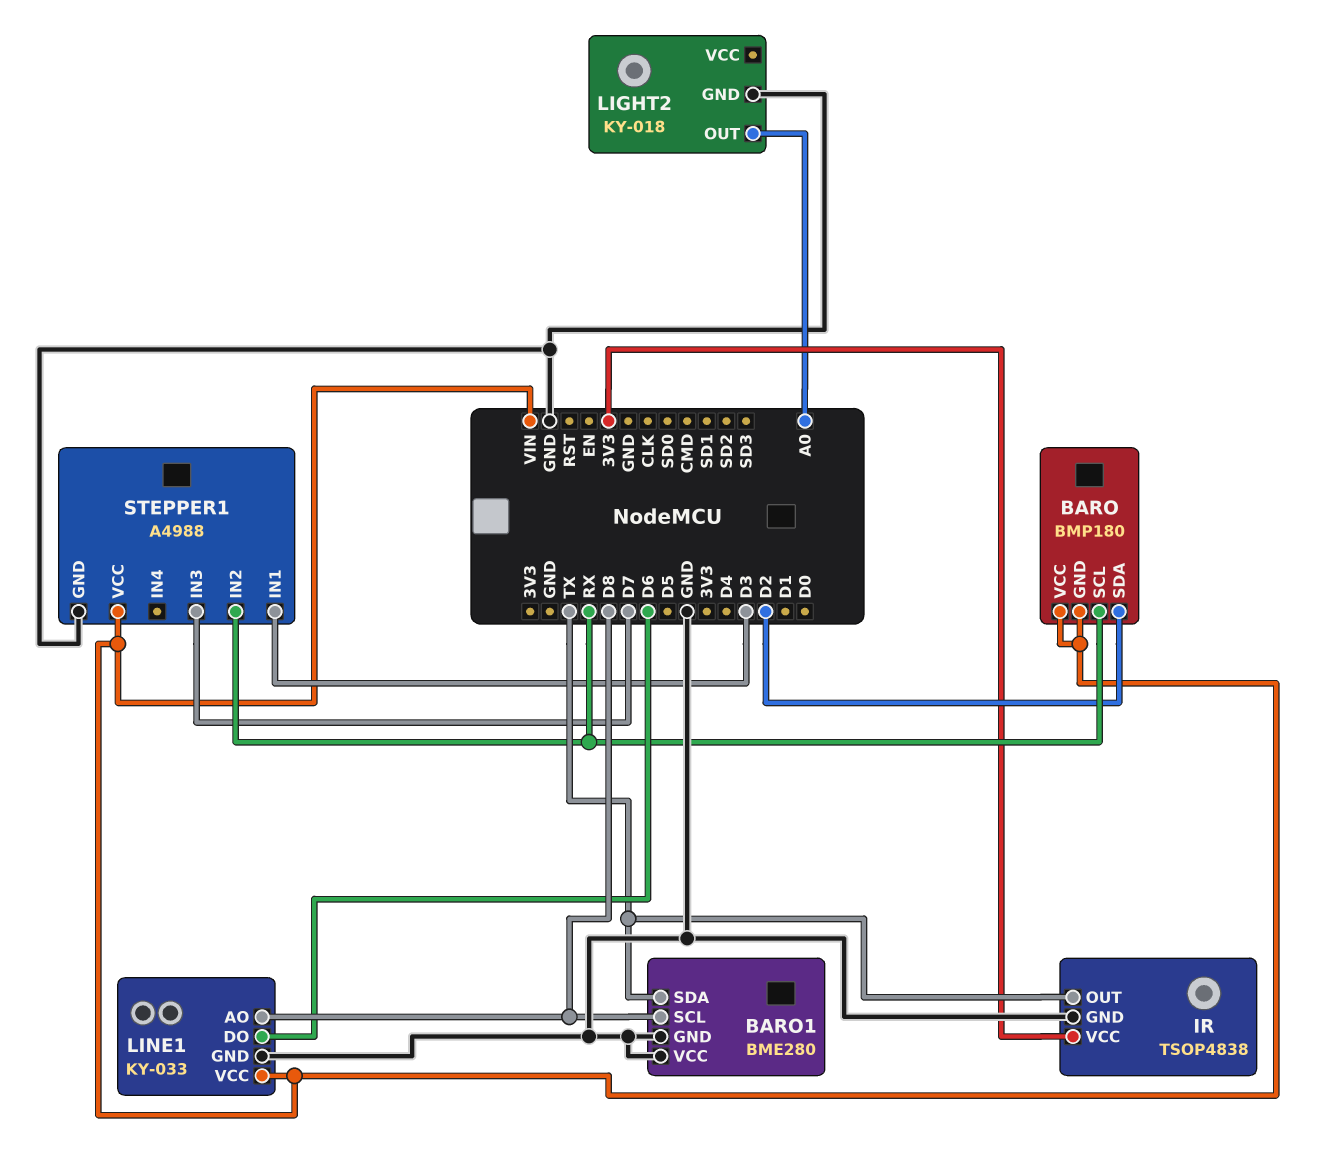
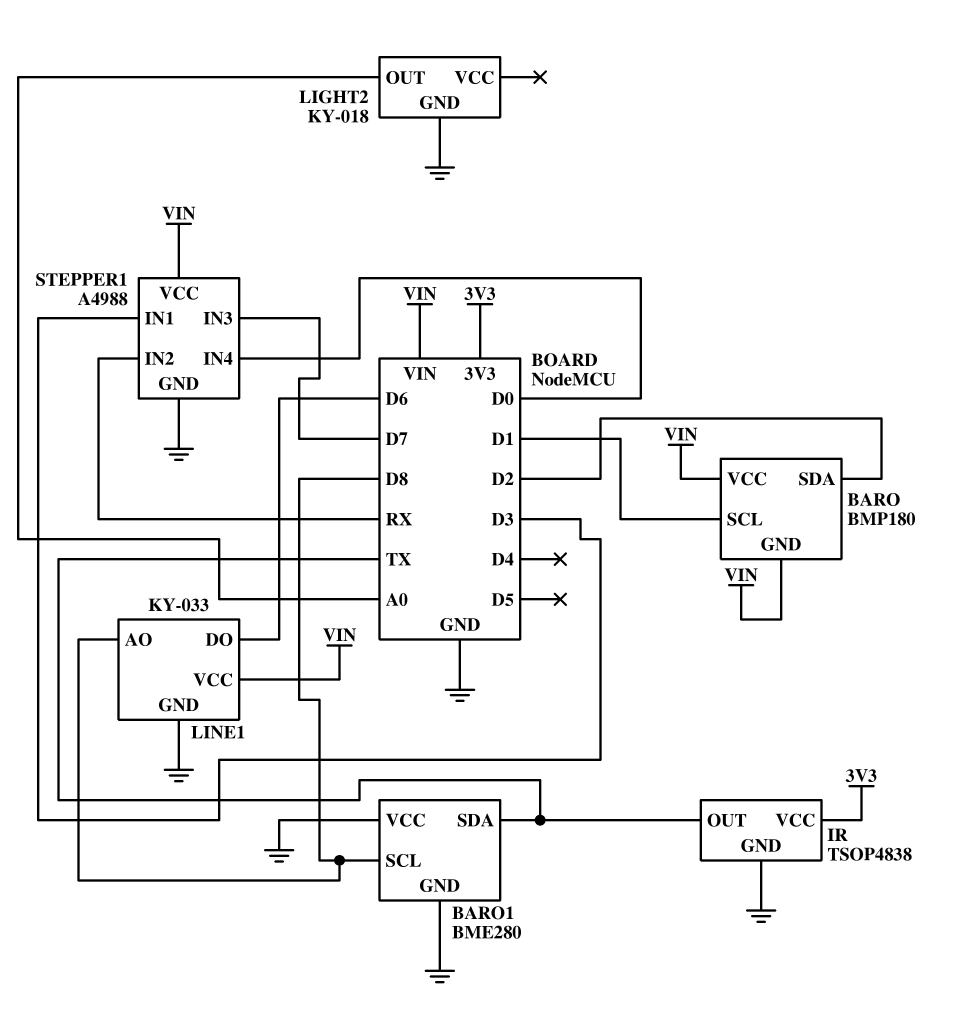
BARO pin SCL: RX -> D1
STEPPER1 pin IN4: none -> D0

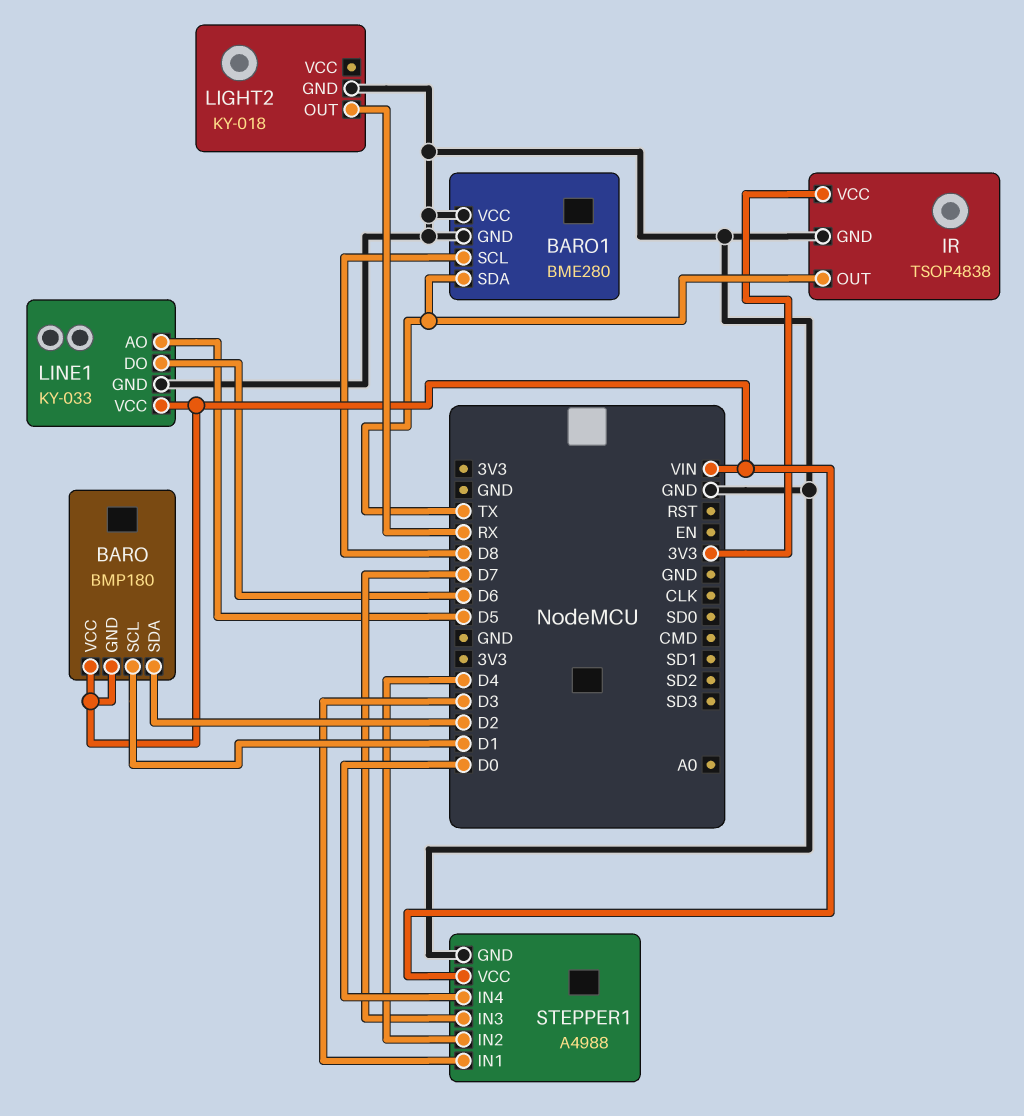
LIGHT2 pin OUT: A0 -> RX
LINE1 pin AO: D8 -> D5
STEPPER1 pin IN2: RX -> D4

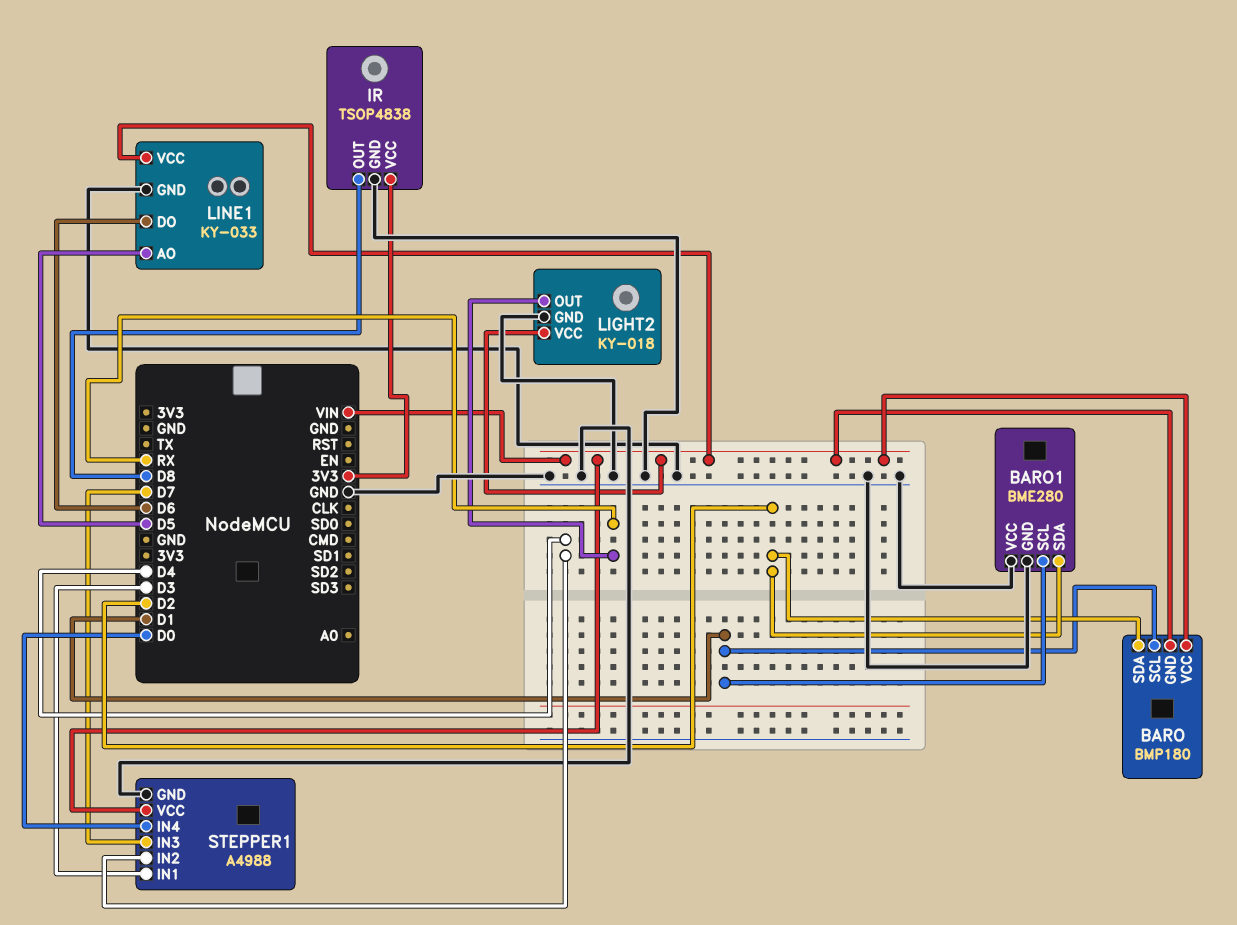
BARO1 pin SCL: D8 -> D1
BARO1 pin SDA: TX -> D2
IR pin OUT: TX -> D8
LIGHT2 pin VCC: none -> VIN

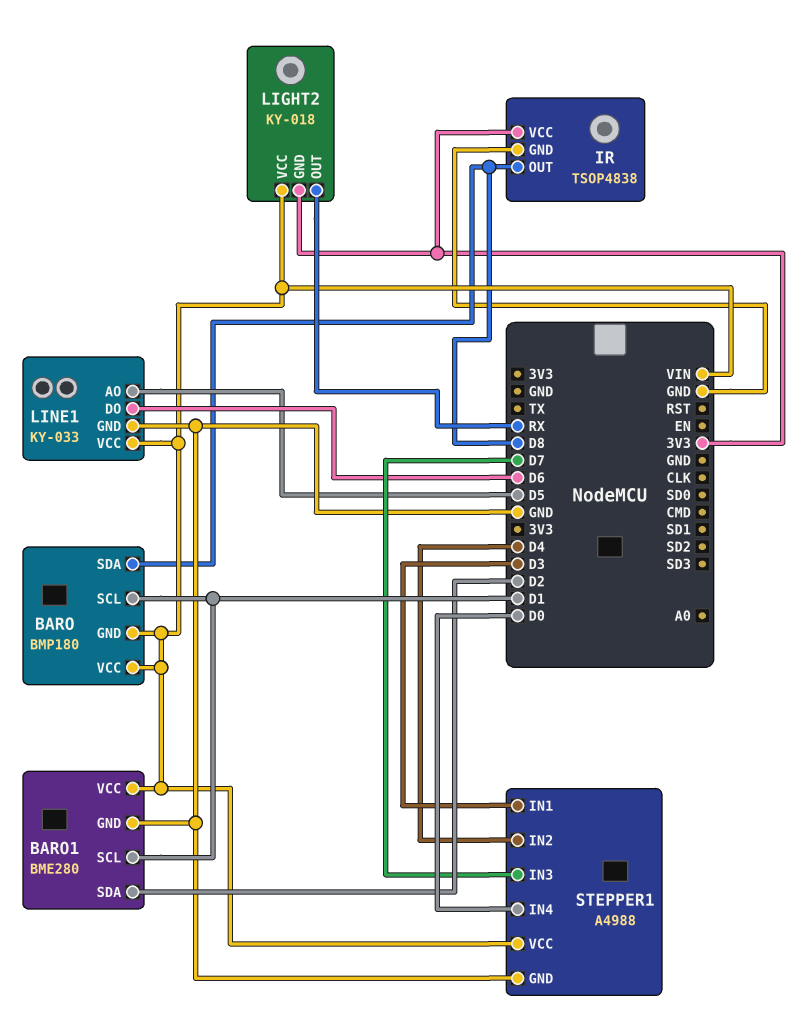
BARO pin SDA: D2 -> D8
BARO1 pin VCC: GND -> VIN
LIGHT2 pin GND: GND -> 3V3

